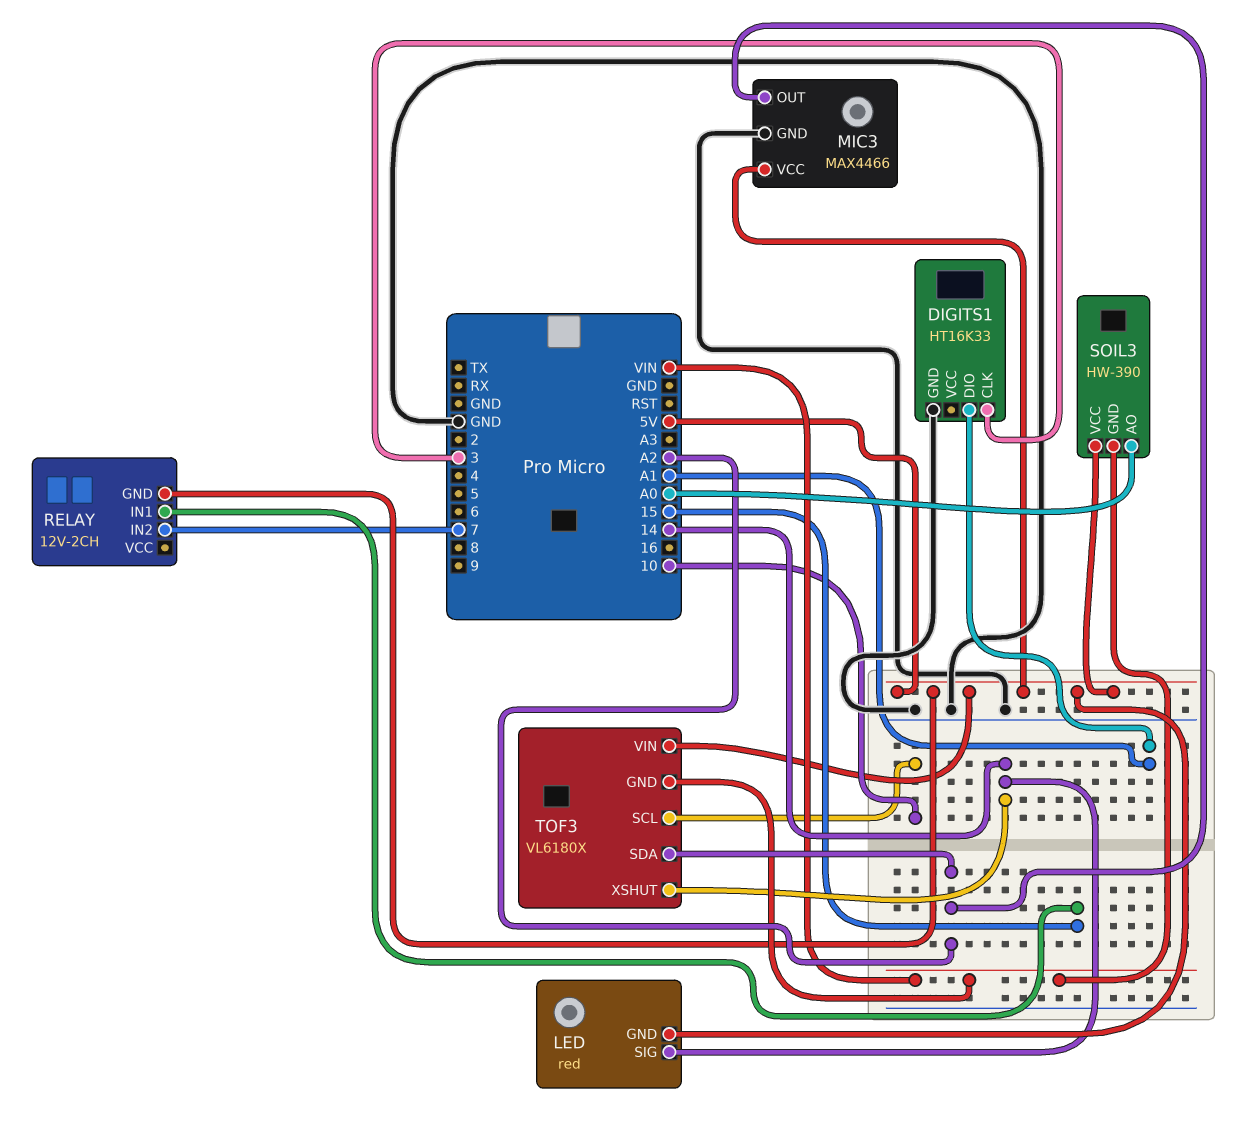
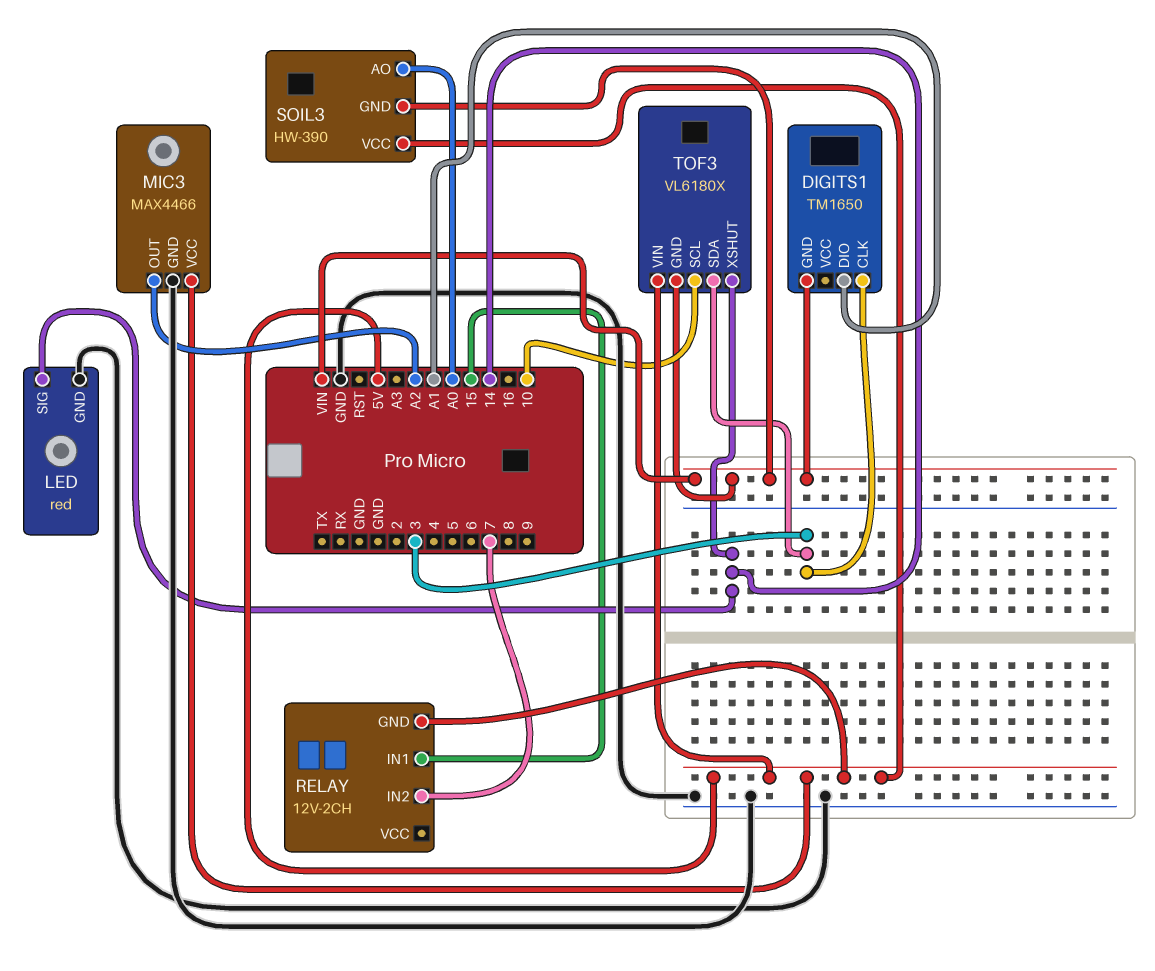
DIGITS1: HT16K33 -> TM1650
DIGITS1 pin GND: GND -> VIN
LED pin GND: 5V -> GND
TOF3 pin SDA: A2 -> 3

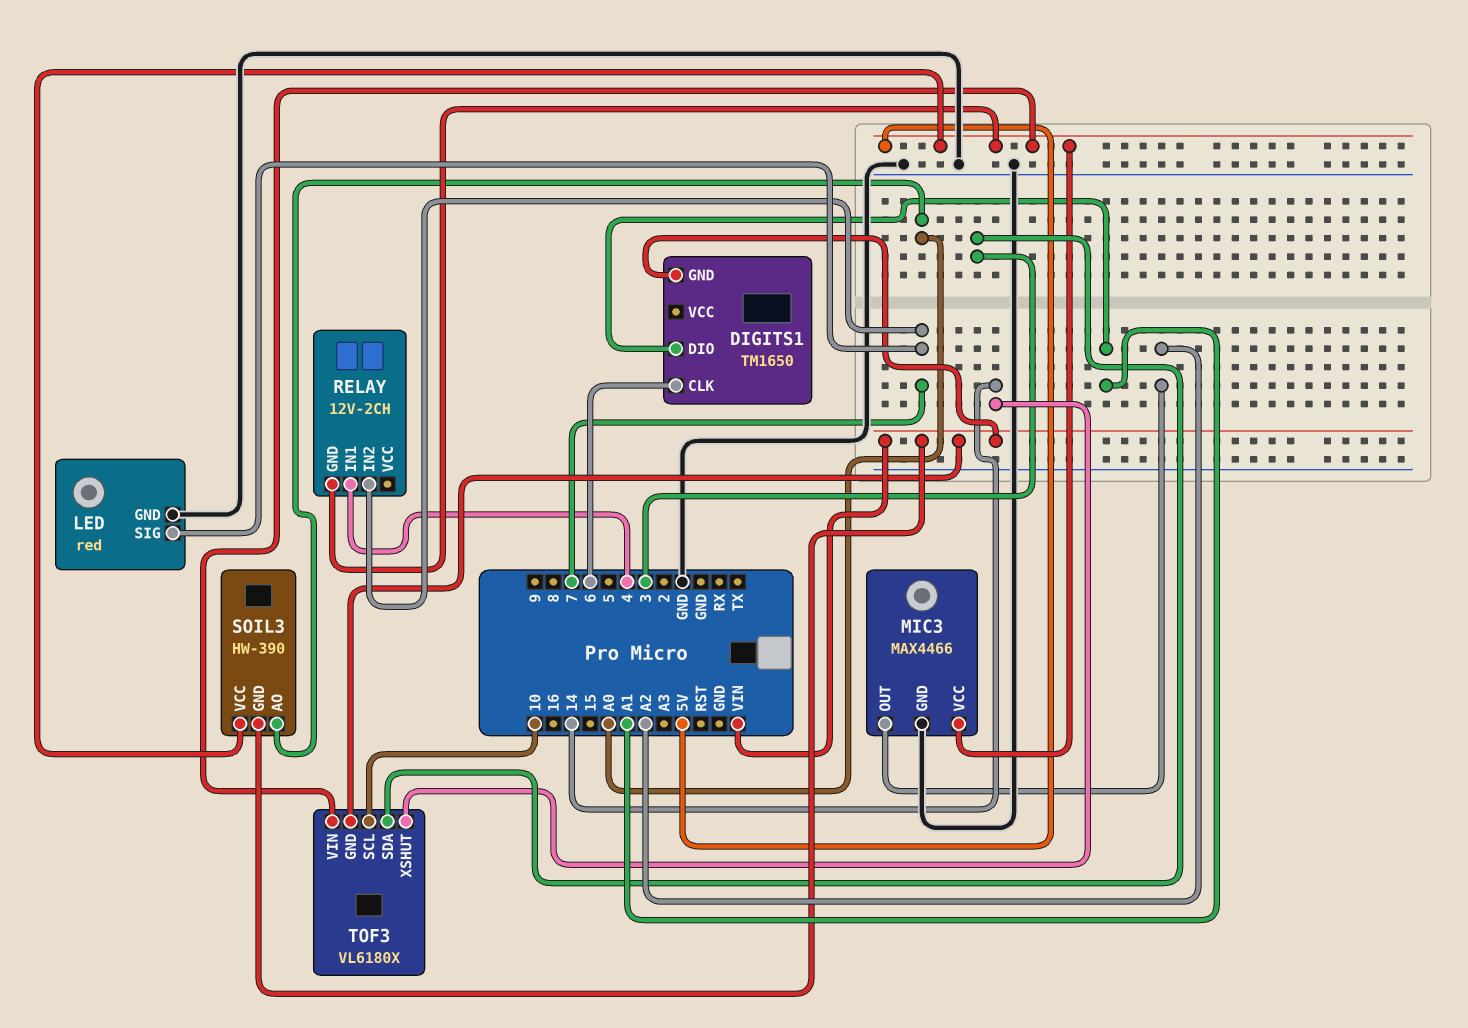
DIGITS1 pin CLK: 3 -> 6
LED pin SIG: 14 -> 7
RELAY pin IN1: 15 -> 4

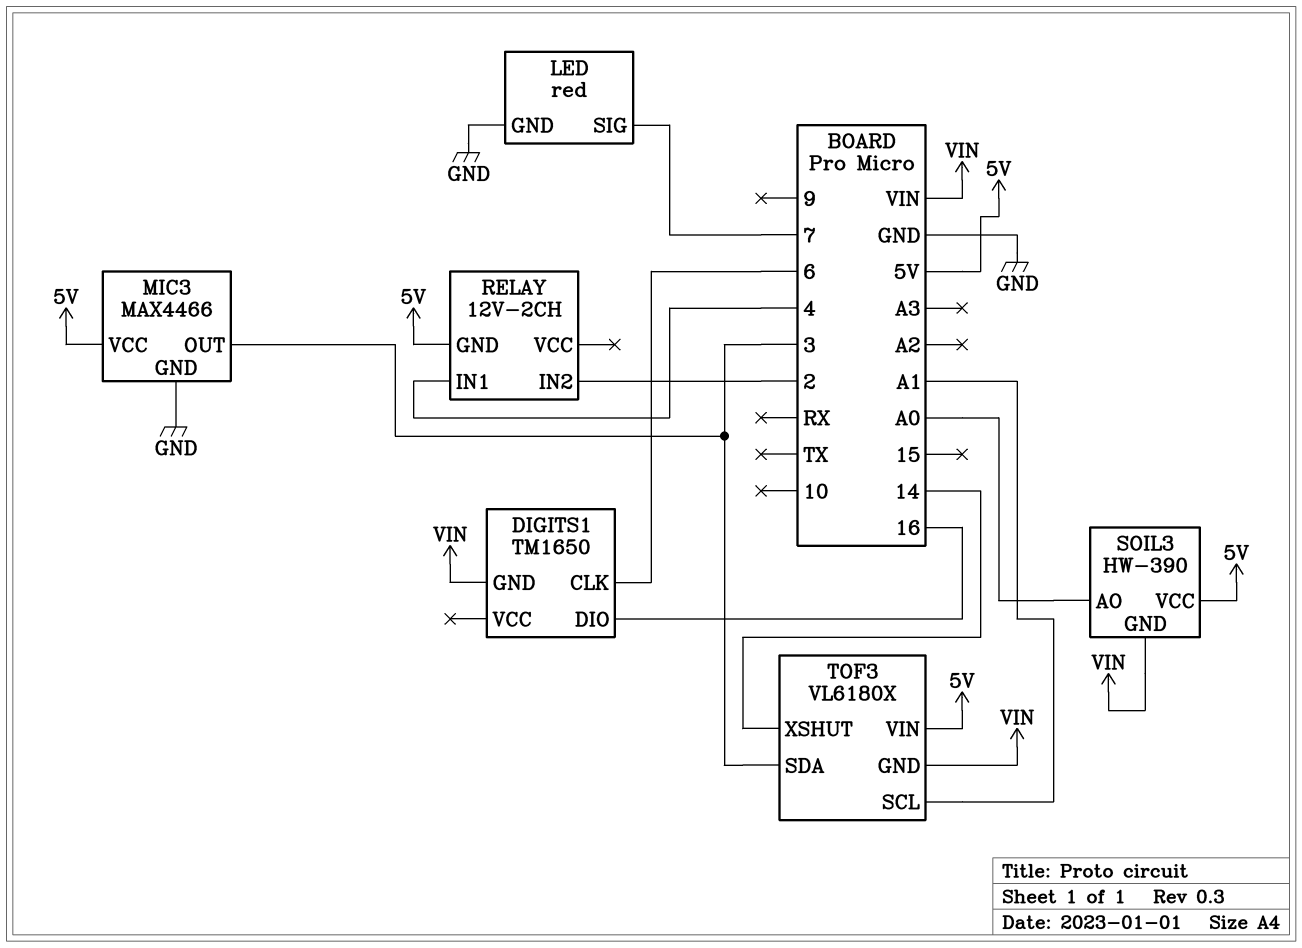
DIGITS1 pin DIO: A1 -> 16
MIC3 pin OUT: A2 -> 3
RELAY pin IN2: 7 -> 2
TOF3 pin SCL: 10 -> A1

